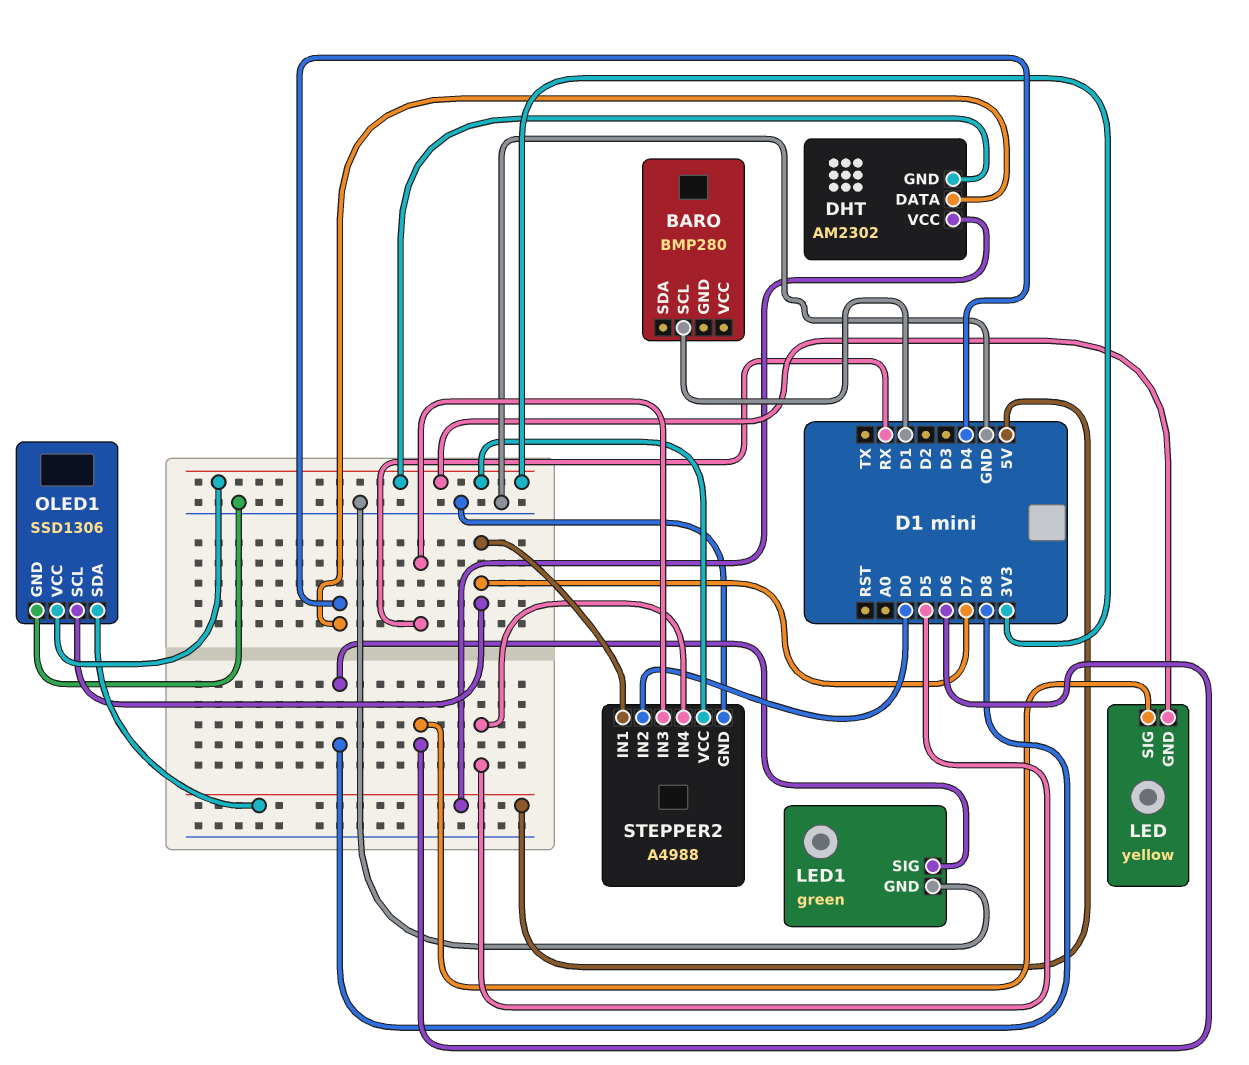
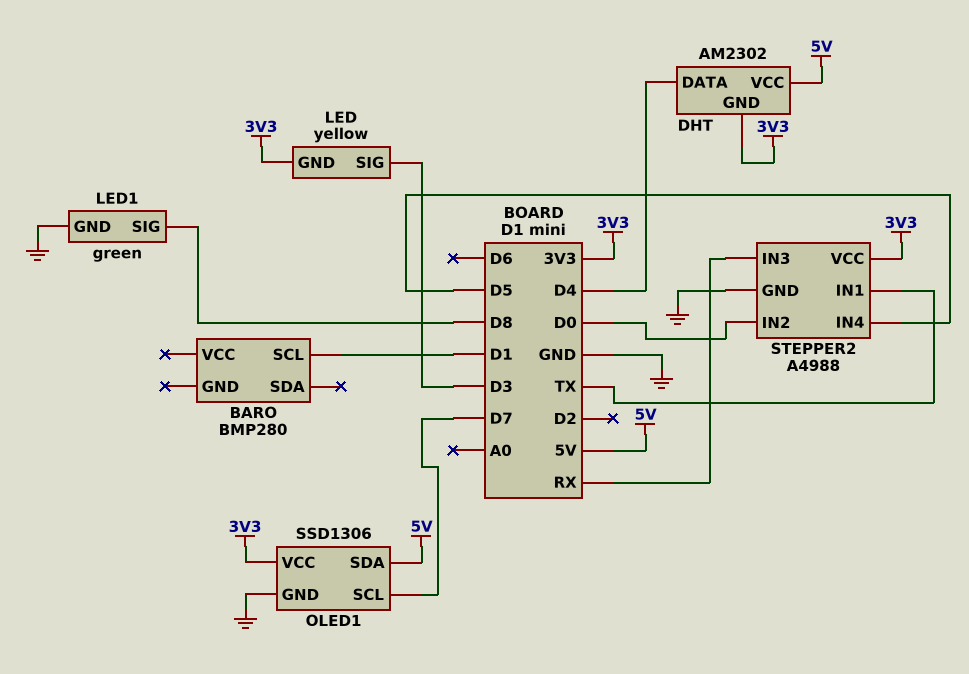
LED pin SIG: D6 -> D3
STEPPER2 pin IN1: D7 -> TX

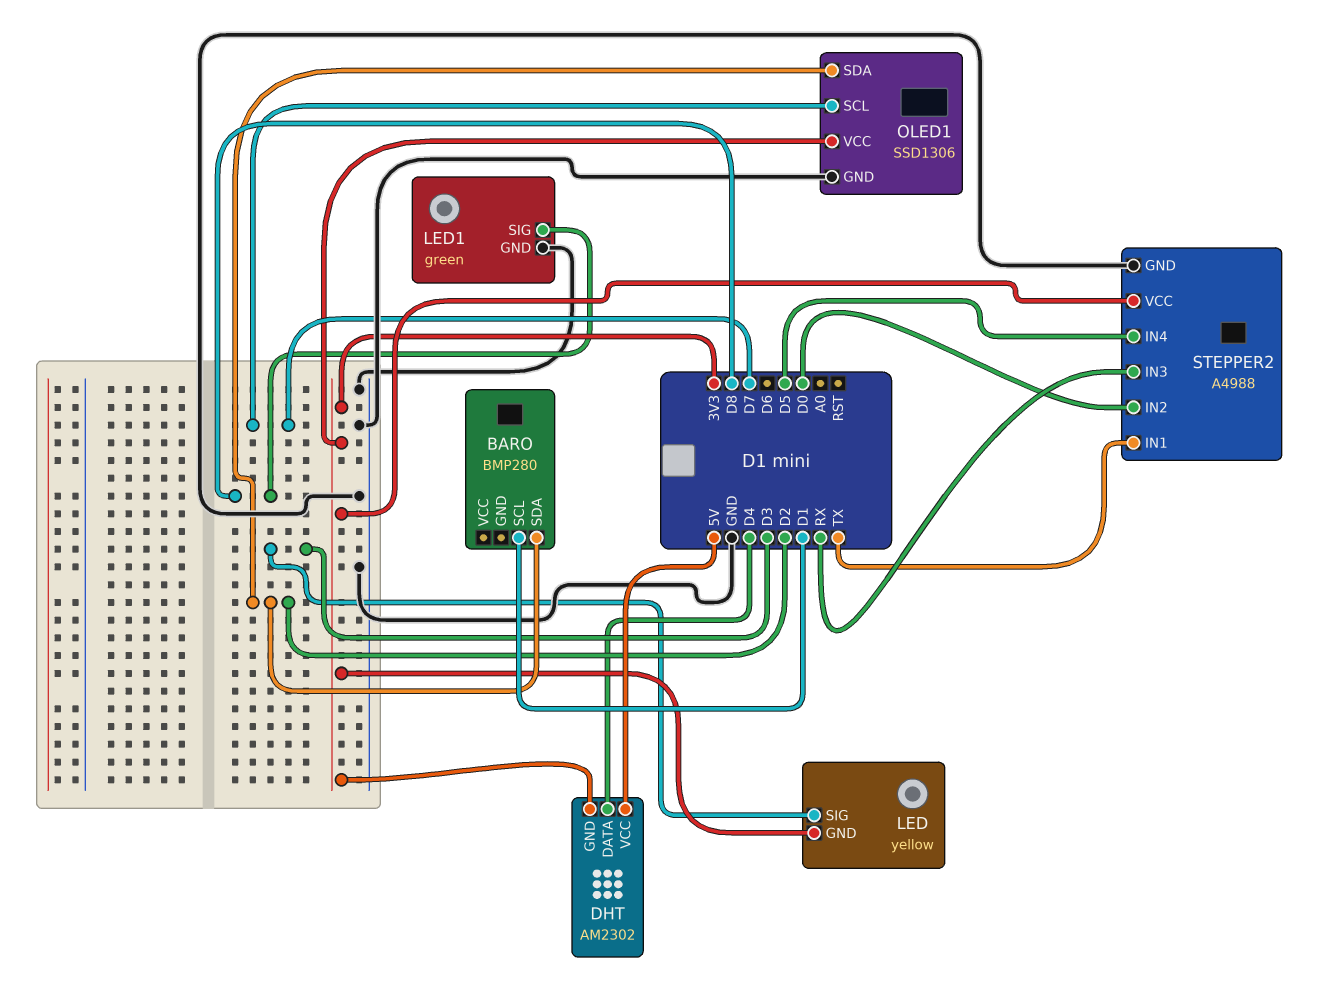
BARO pin SDA: none -> D2
OLED1 pin SDA: 5V -> D2

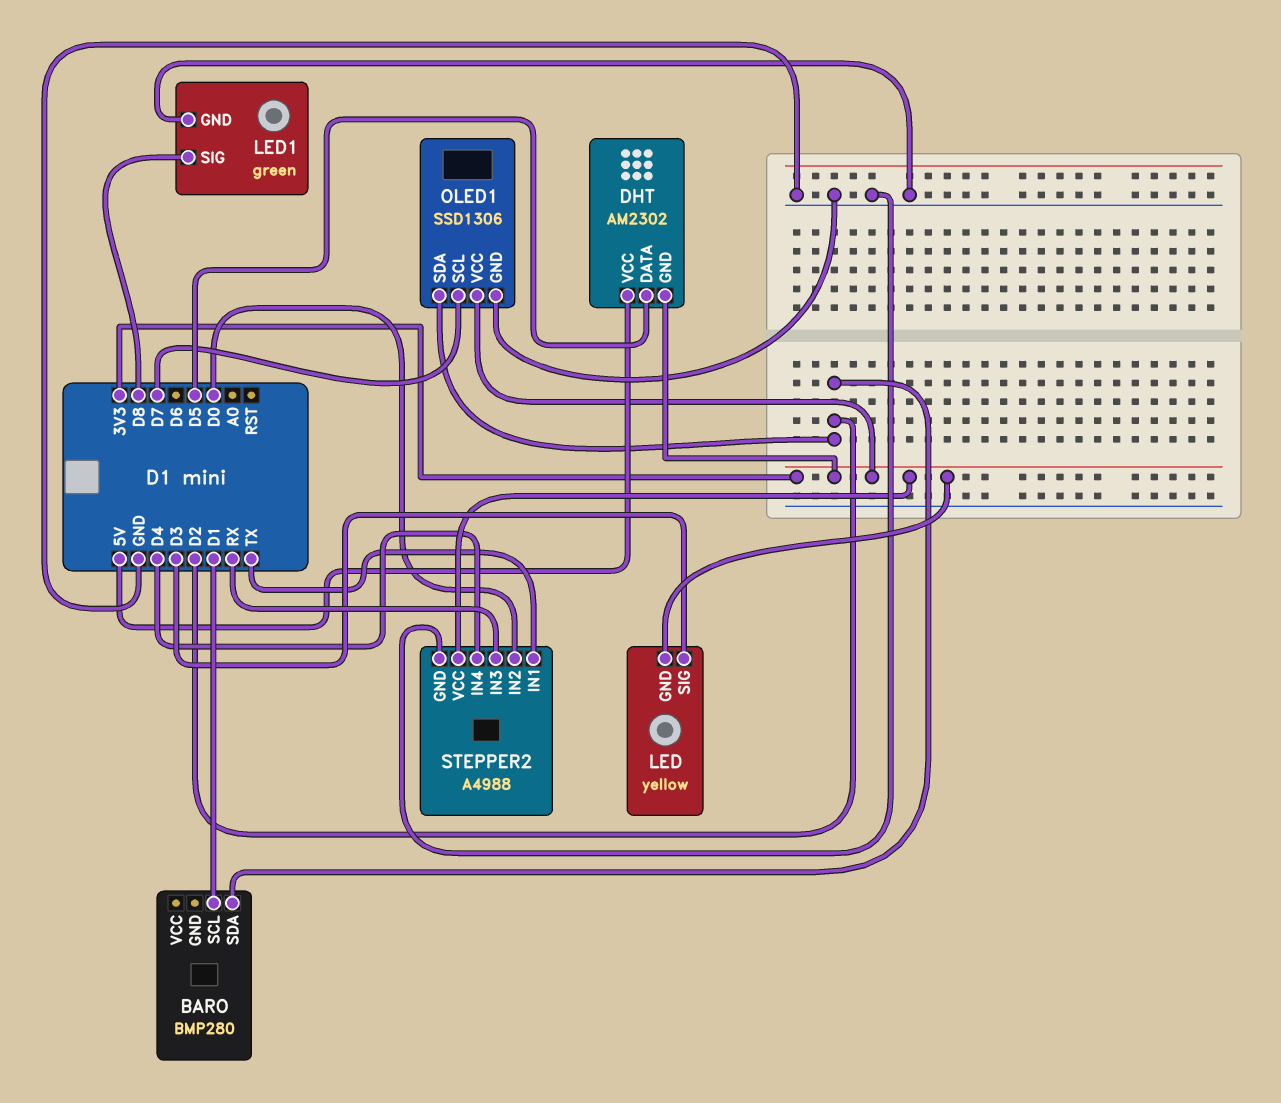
DHT pin DATA: D4 -> D5
STEPPER2 pin IN4: D5 -> D4

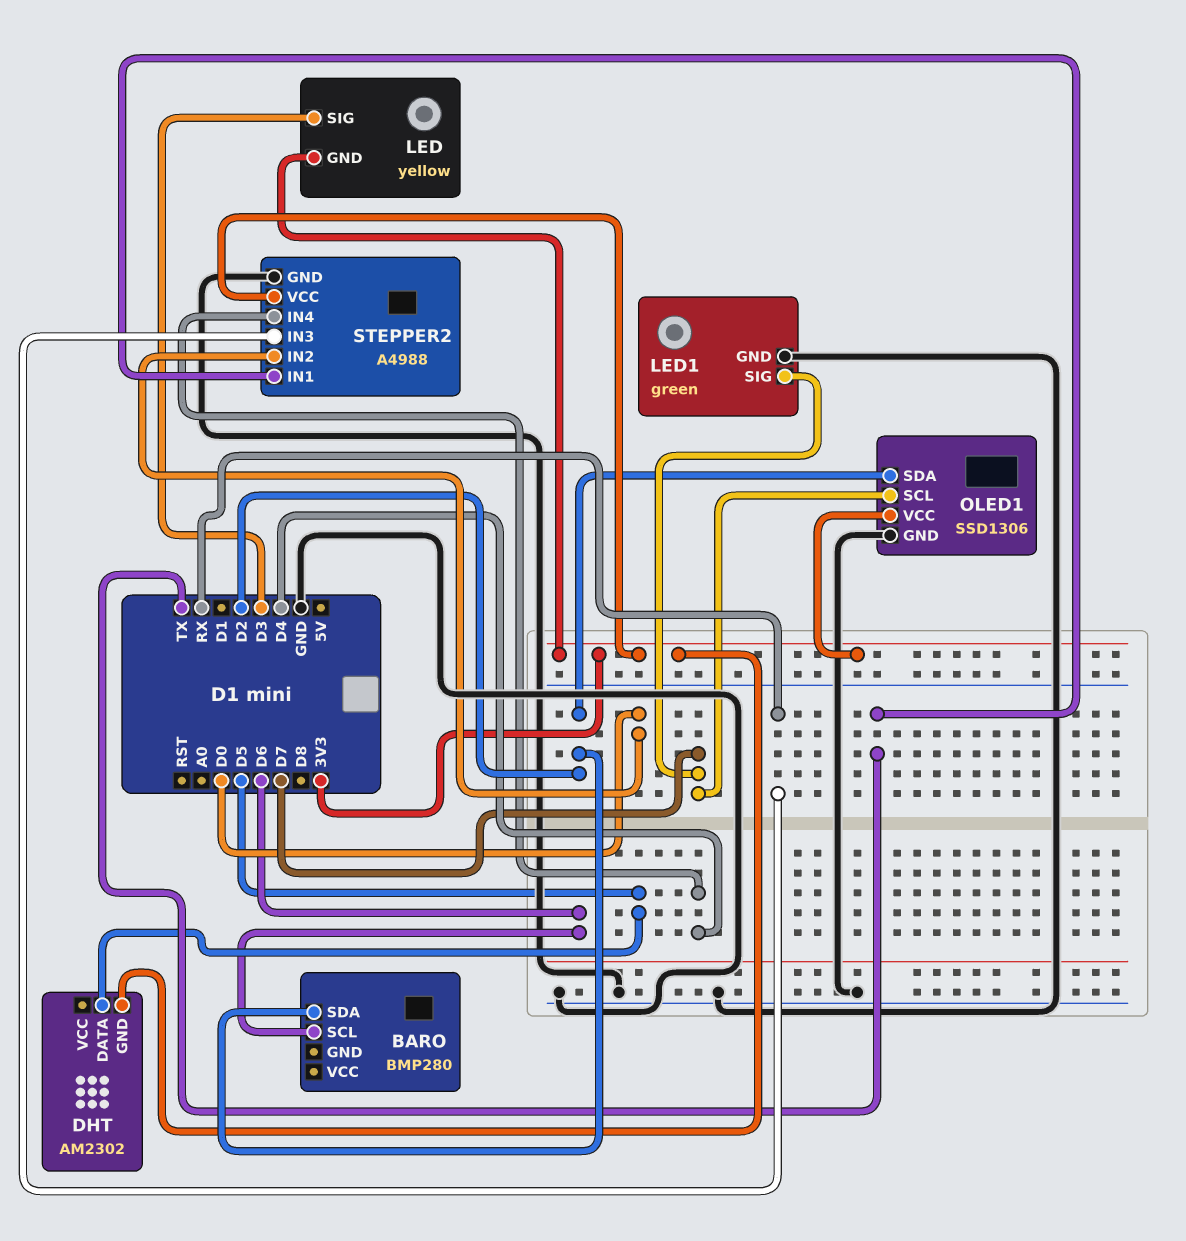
BARO pin SCL: D1 -> D6
DHT pin VCC: 5V -> none
LED1 pin SIG: D8 -> D7

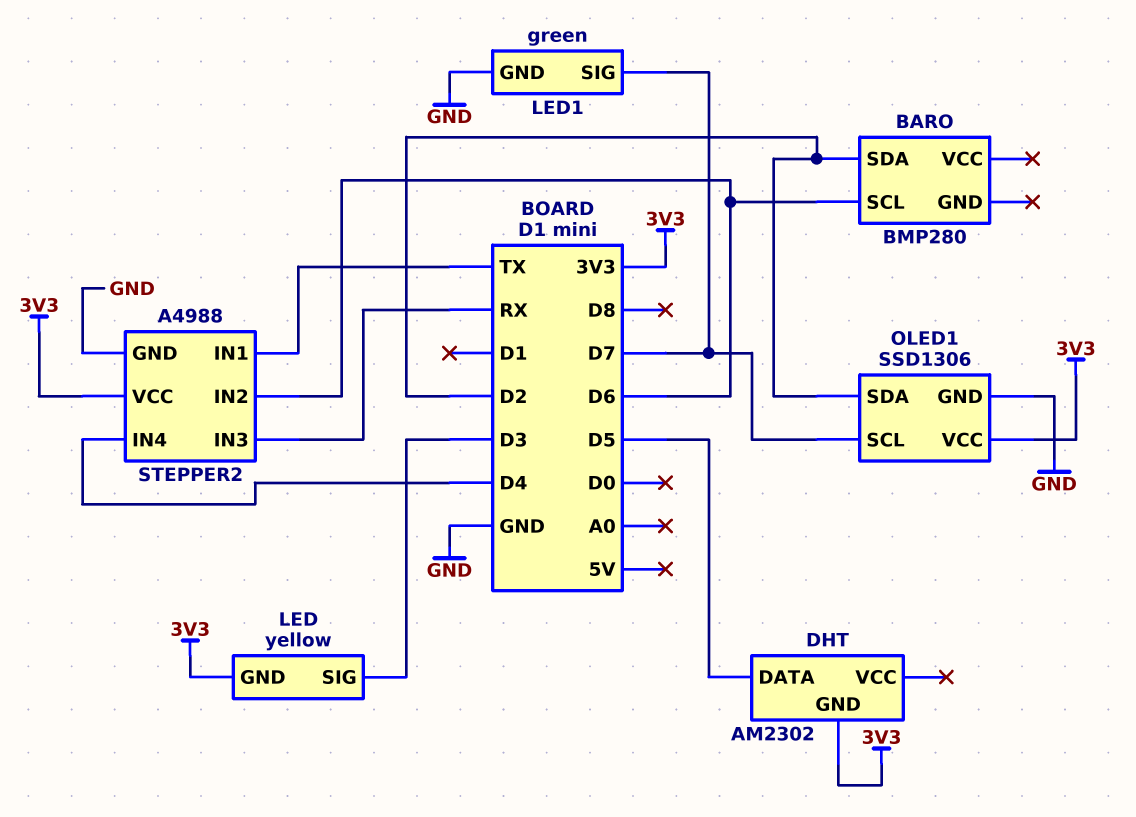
STEPPER2 pin IN2: D0 -> D6

